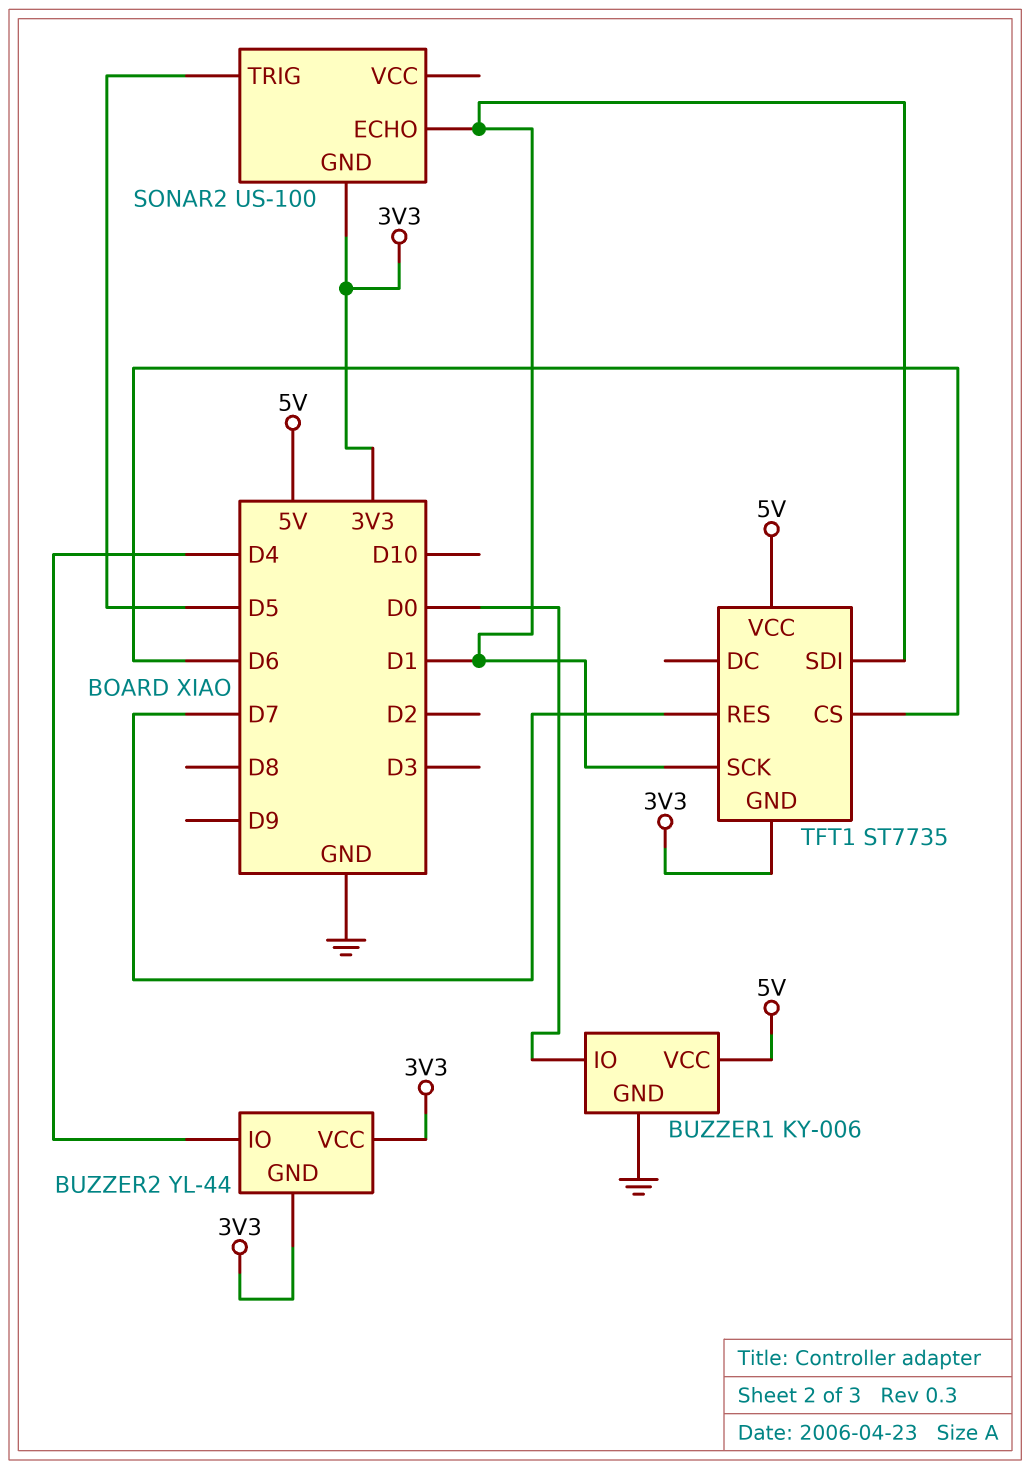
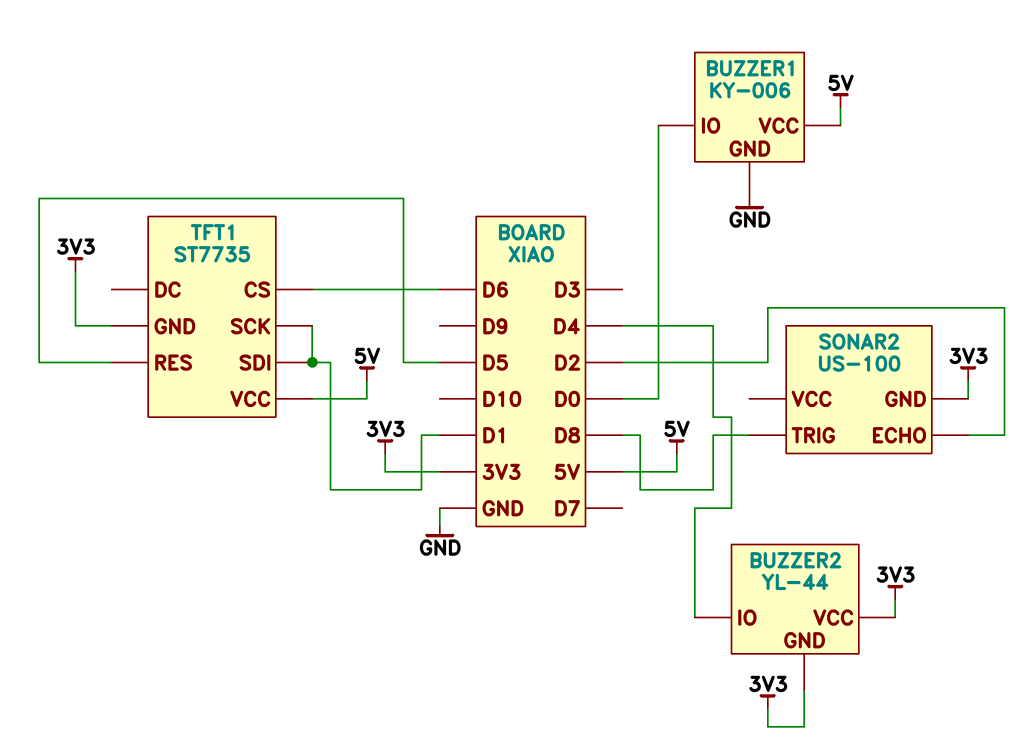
SONAR2 pin ECHO: D1 -> D2
SONAR2 pin TRIG: D5 -> D8
TFT1 pin RES: D7 -> D5

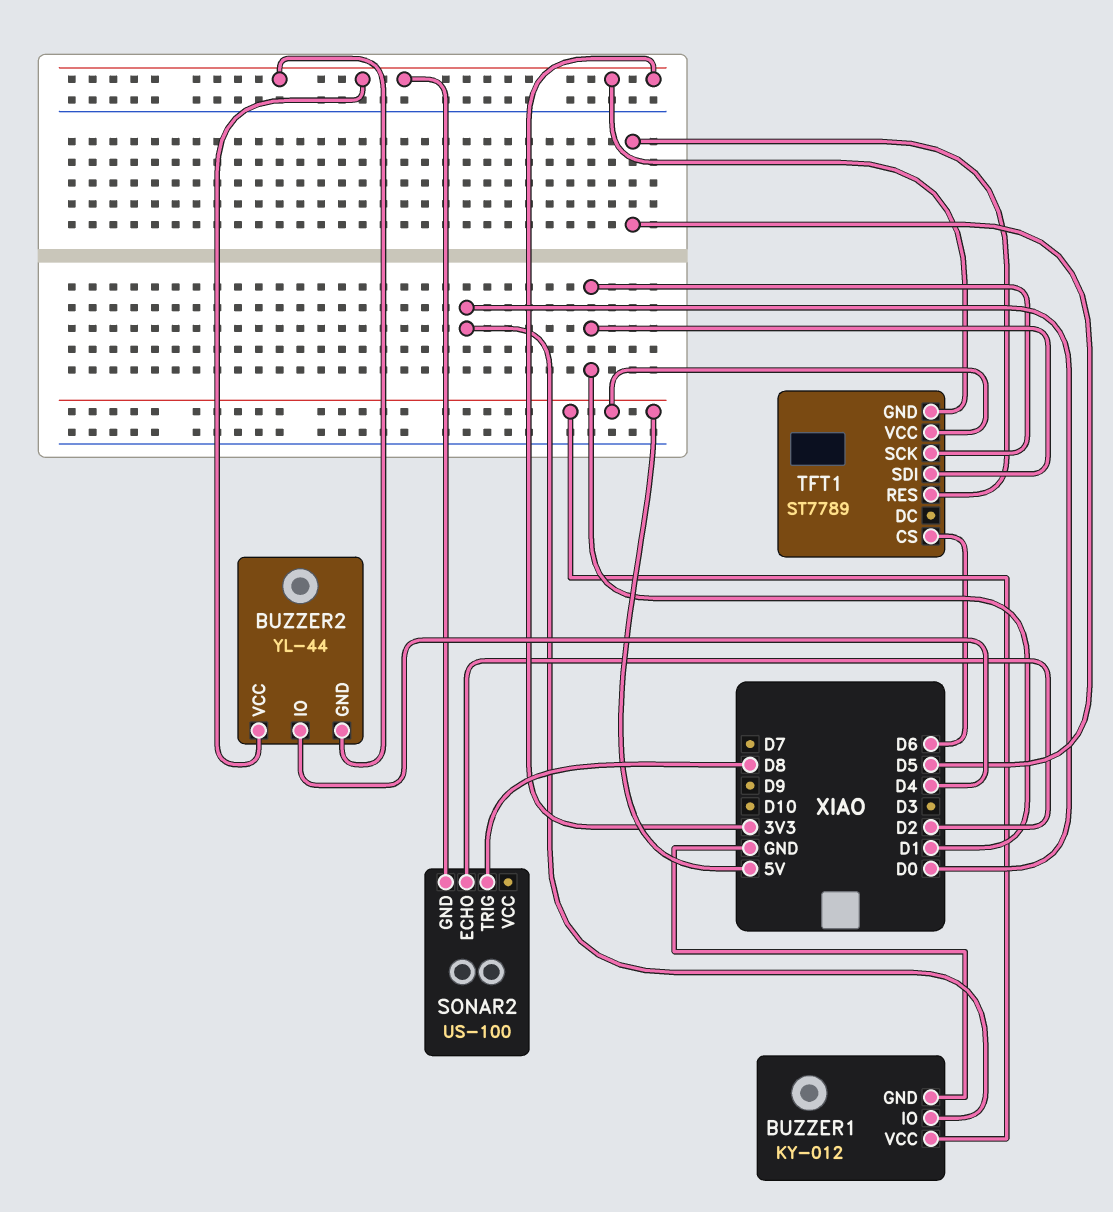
BUZZER1: KY-006 -> KY-012
TFT1: ST7735 -> ST7789

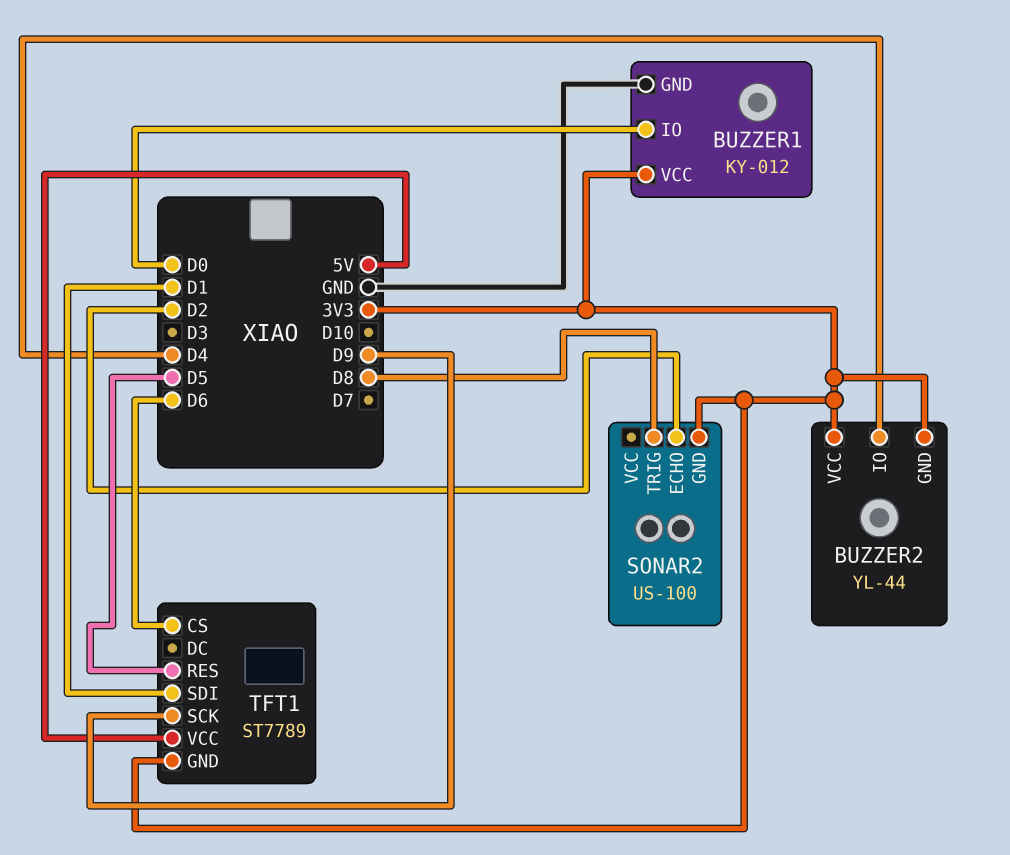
BUZZER1 pin VCC: 5V -> 3V3
TFT1 pin SCK: D1 -> D9

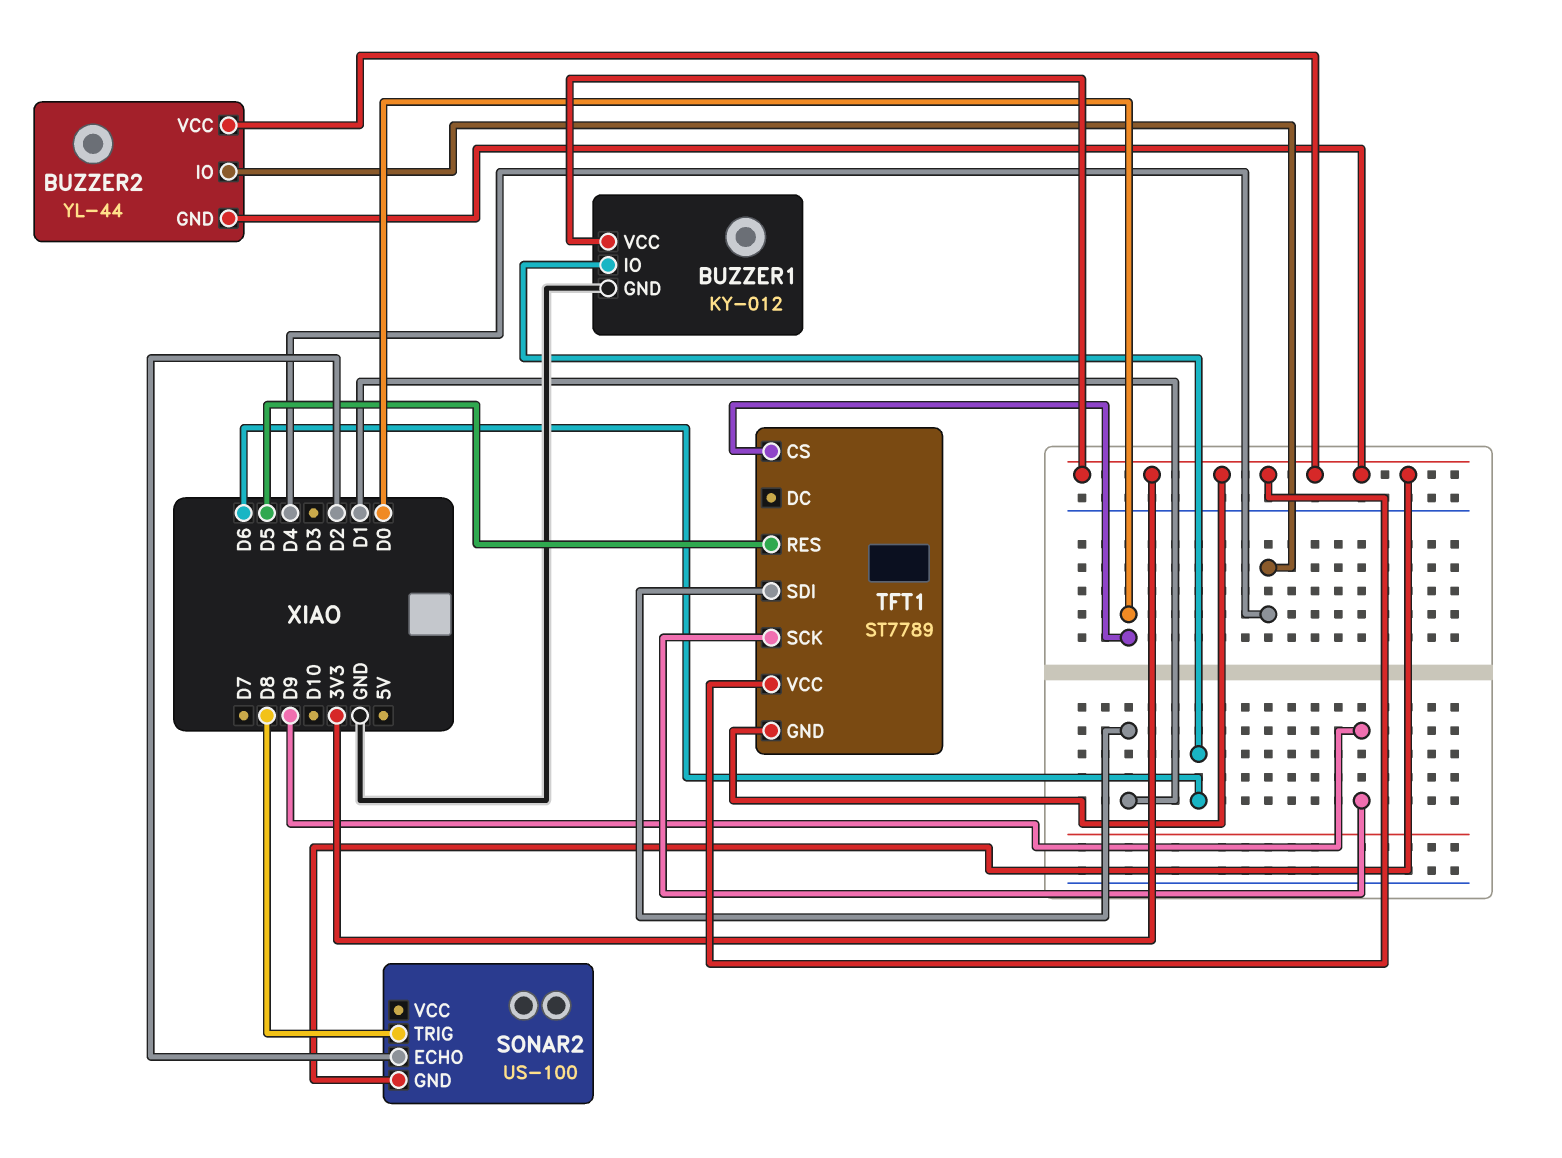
BUZZER1 pin IO: D0 -> D6
TFT1 pin CS: D6 -> D0
TFT1 pin VCC: 5V -> 3V3

